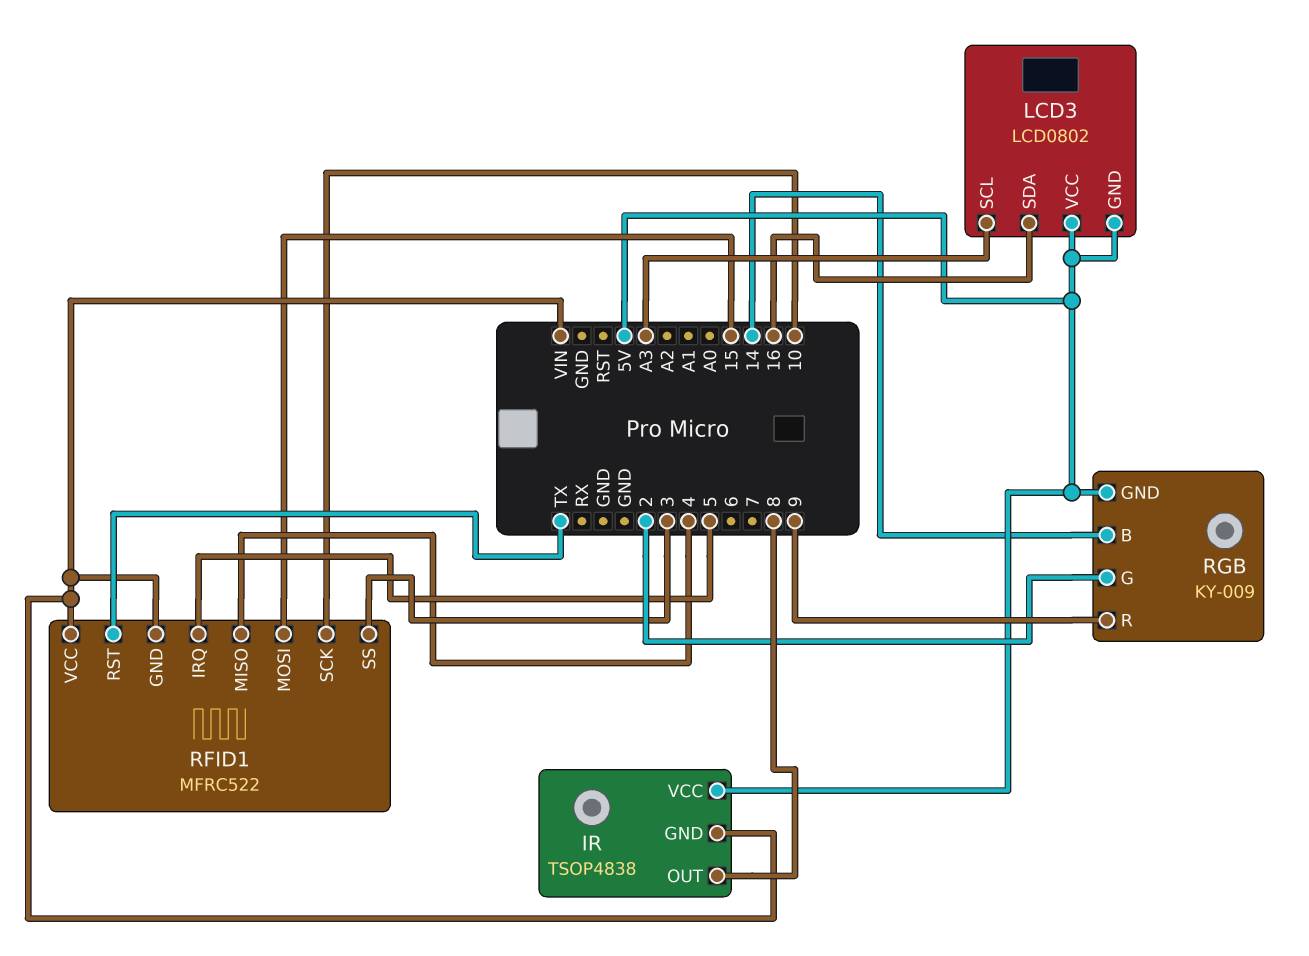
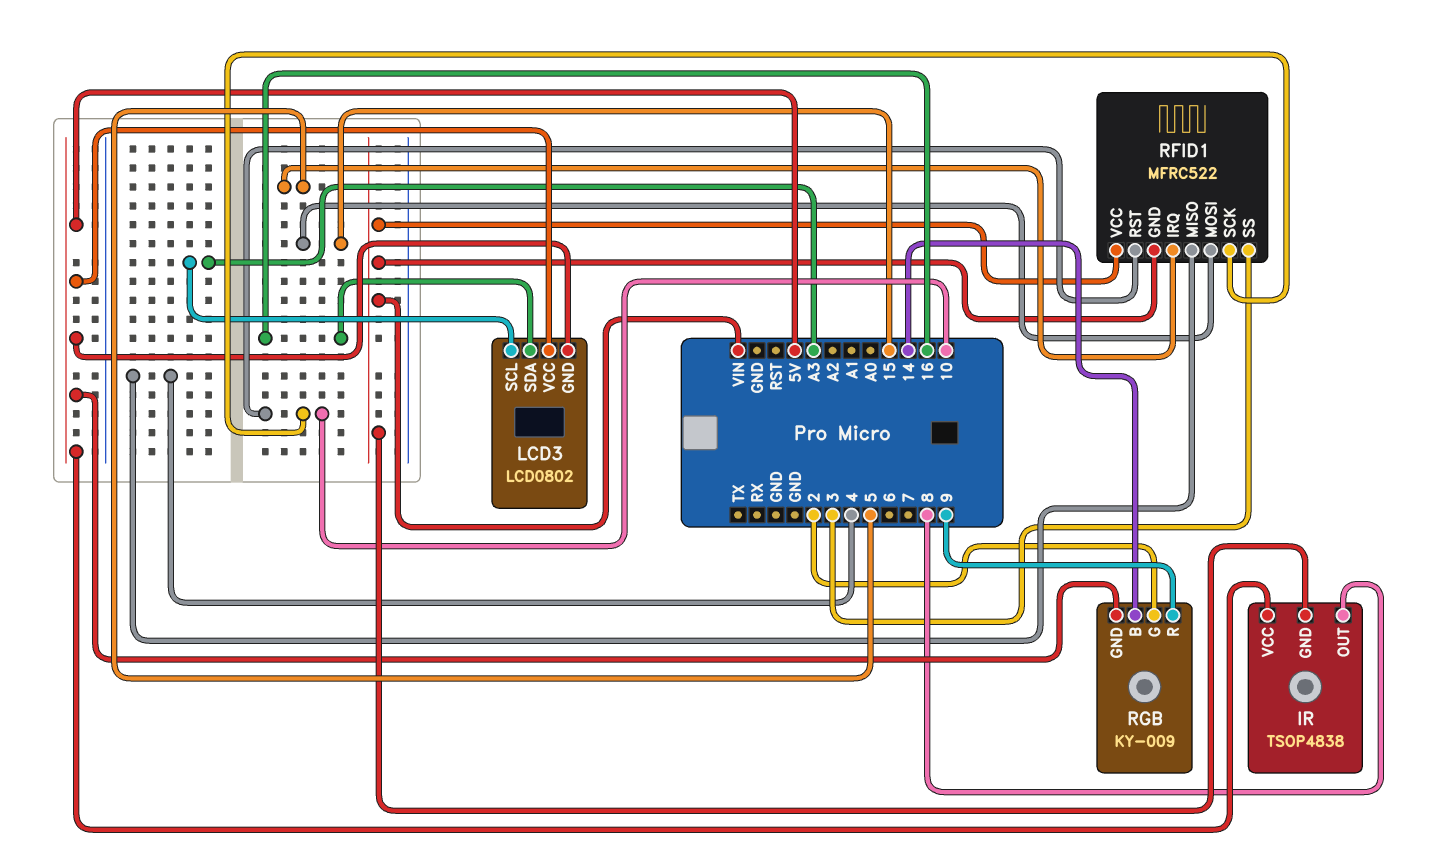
RFID1 pin RST: TX -> 10

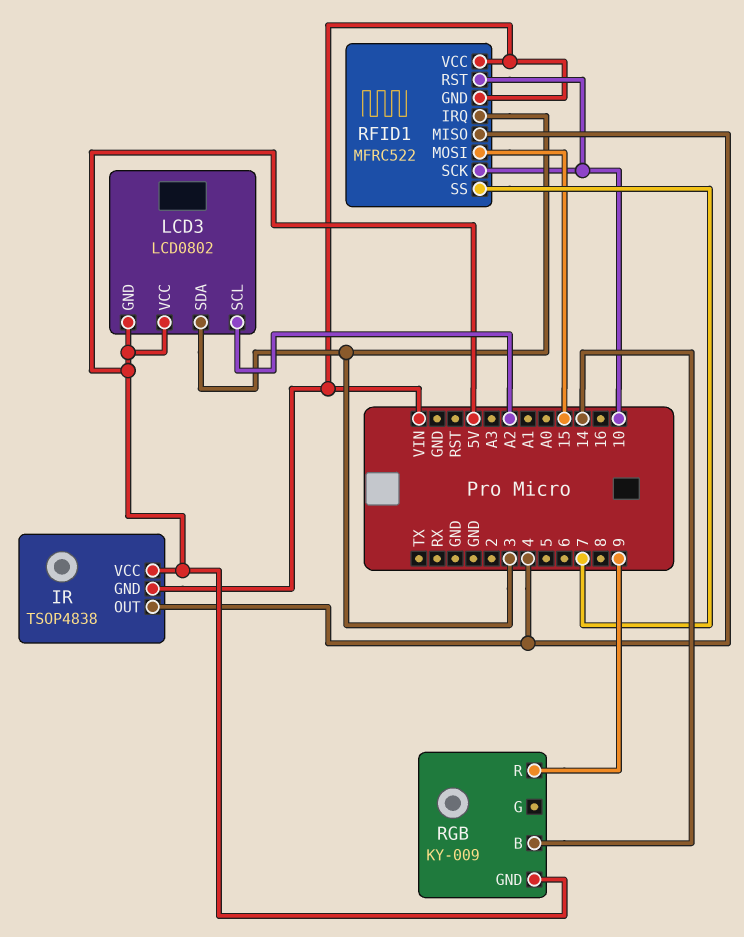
IR pin OUT: 8 -> 4
LCD3 pin SCL: A3 -> A2
LCD3 pin SDA: 16 -> 3
RFID1 pin IRQ: 5 -> 3
RFID1 pin SS: 3 -> 7
RGB pin G: 2 -> none

